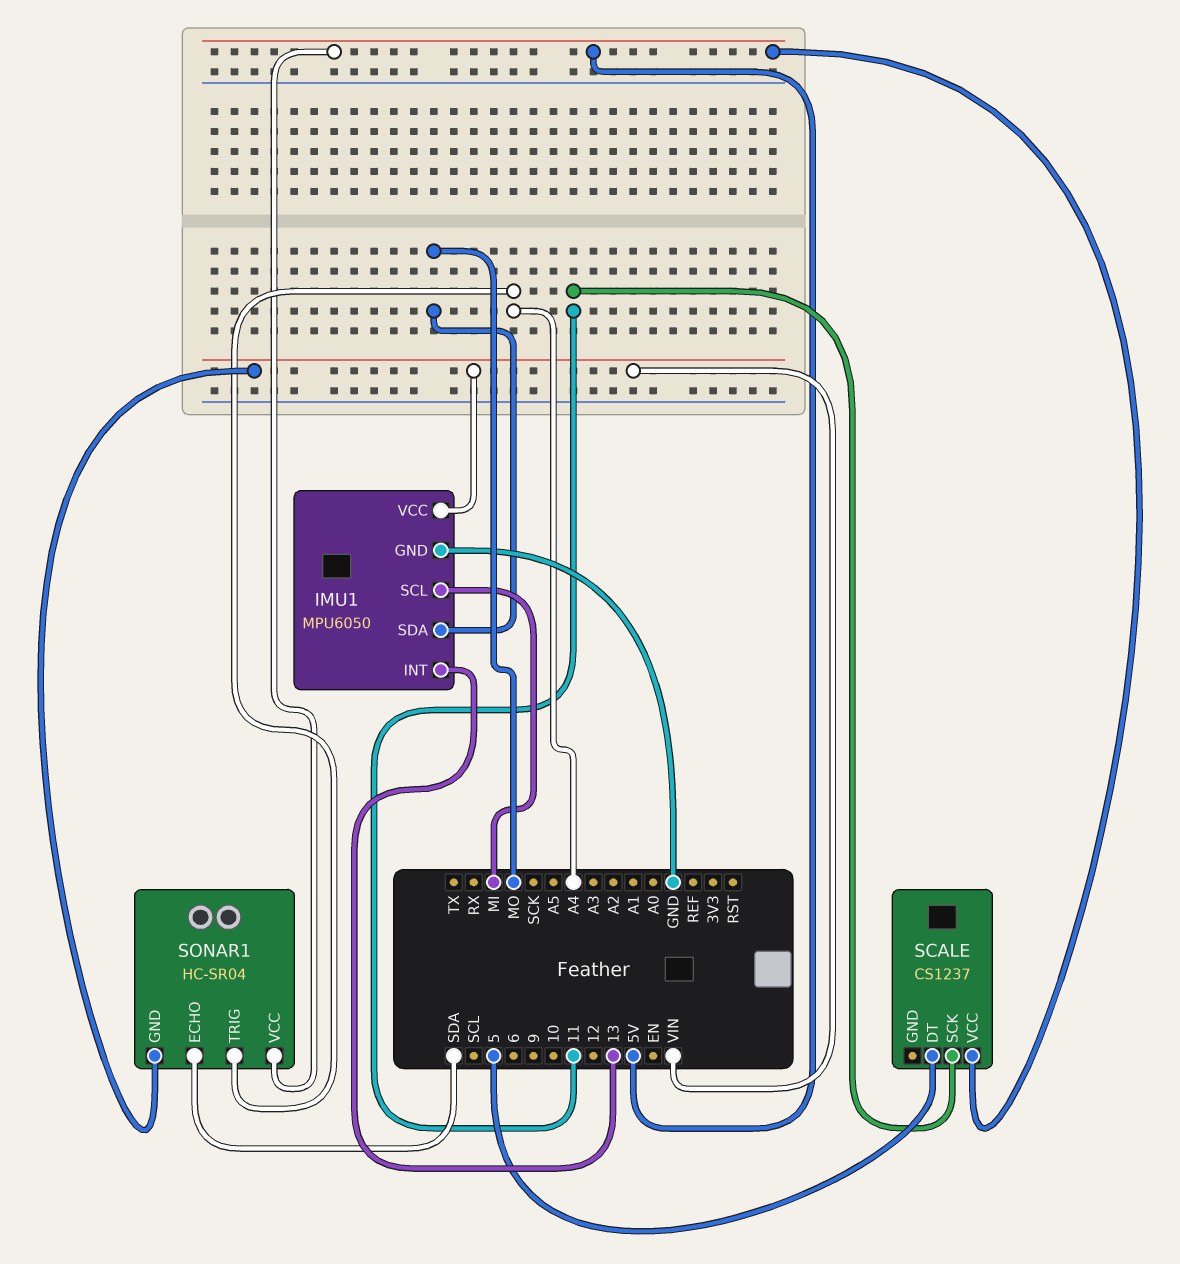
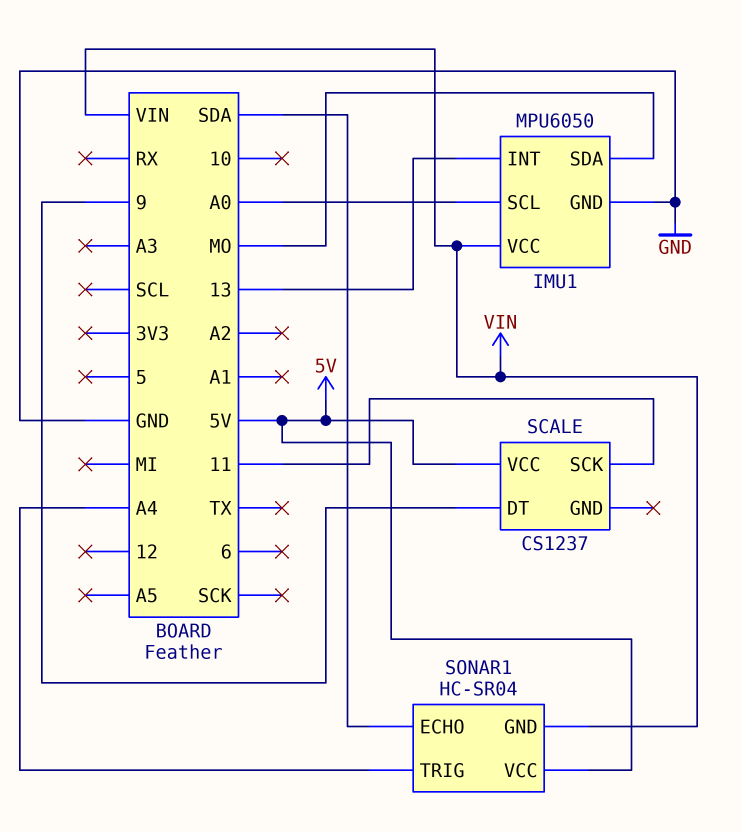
IMU1 pin SCL: MI -> A0
SCALE pin DT: 5 -> 9

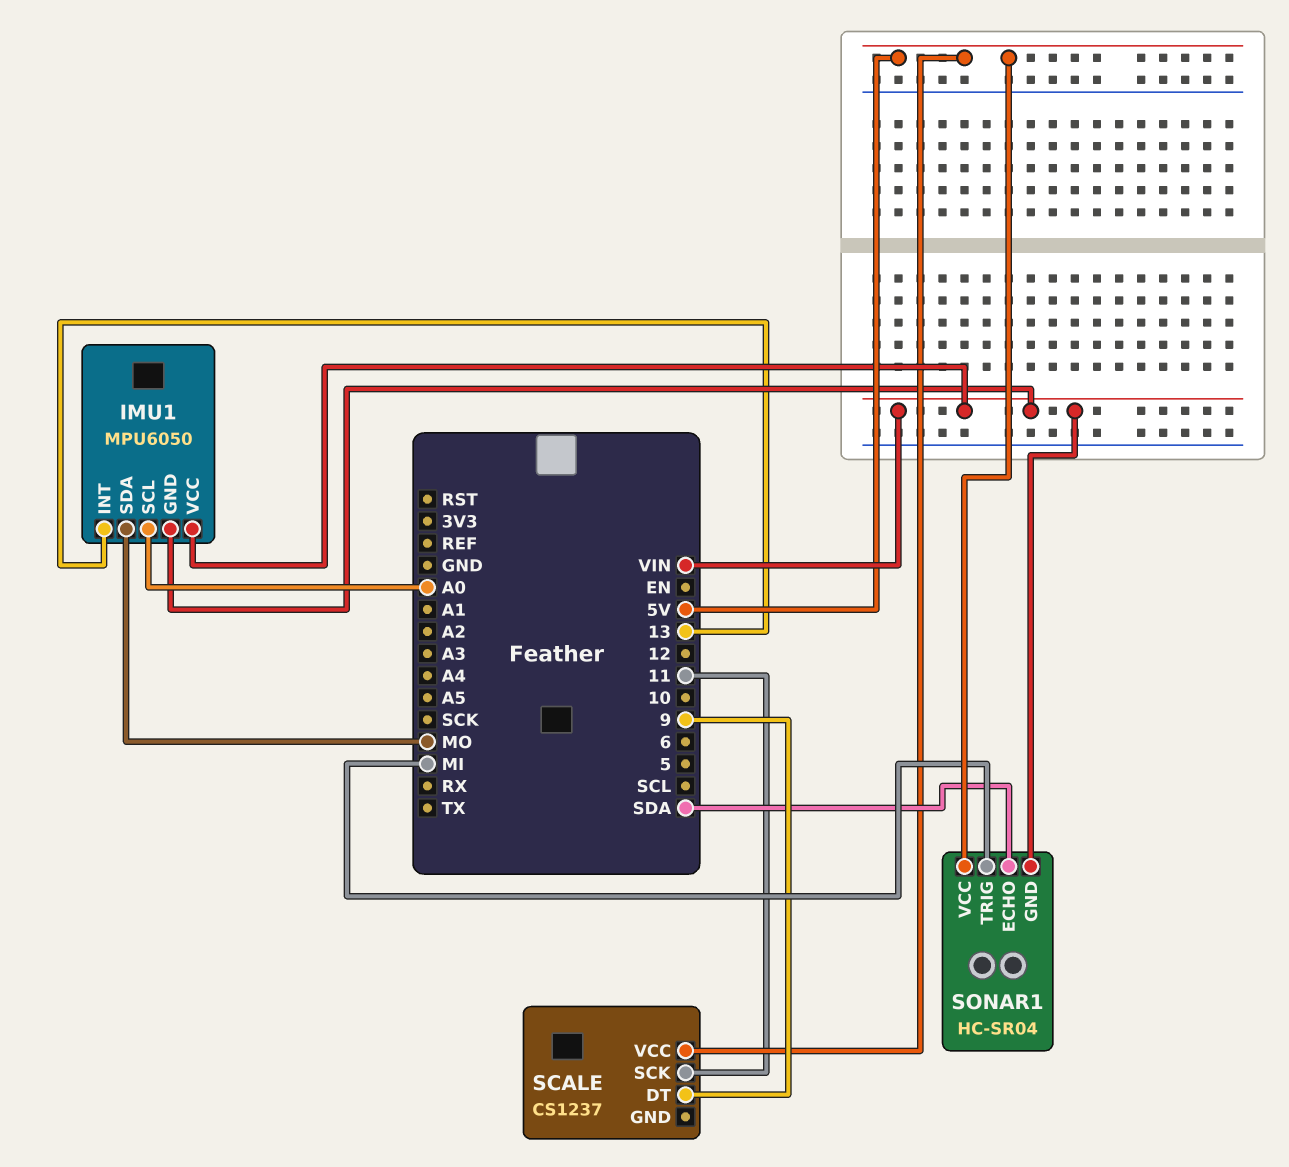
IMU1 pin GND: GND -> VIN
SONAR1 pin TRIG: A4 -> MI

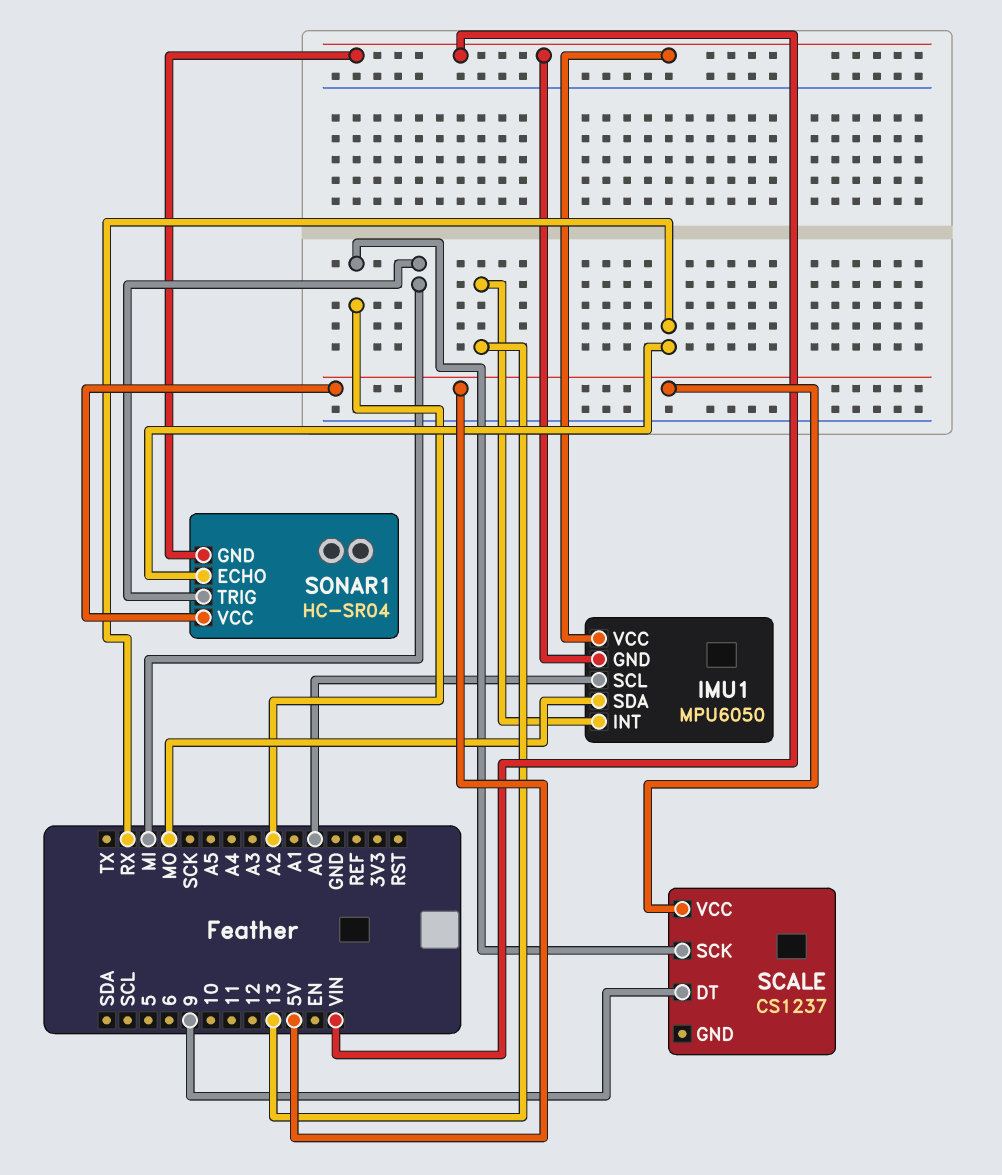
SCALE pin SCK: 11 -> A2
SONAR1 pin ECHO: SDA -> RX

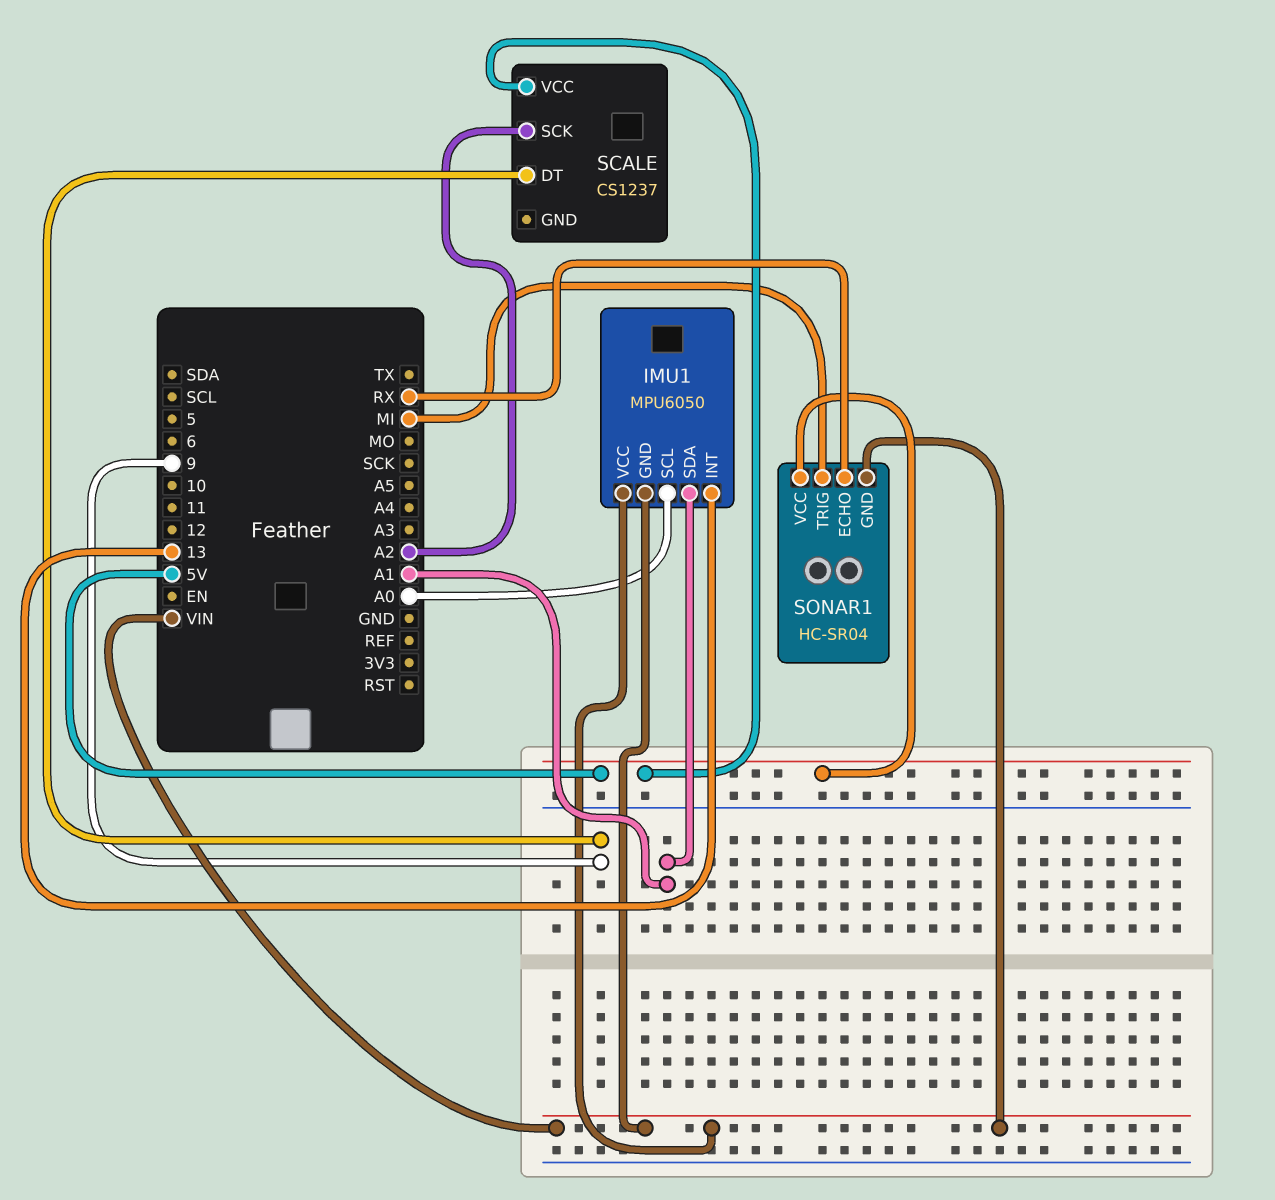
IMU1 pin SDA: MO -> A1

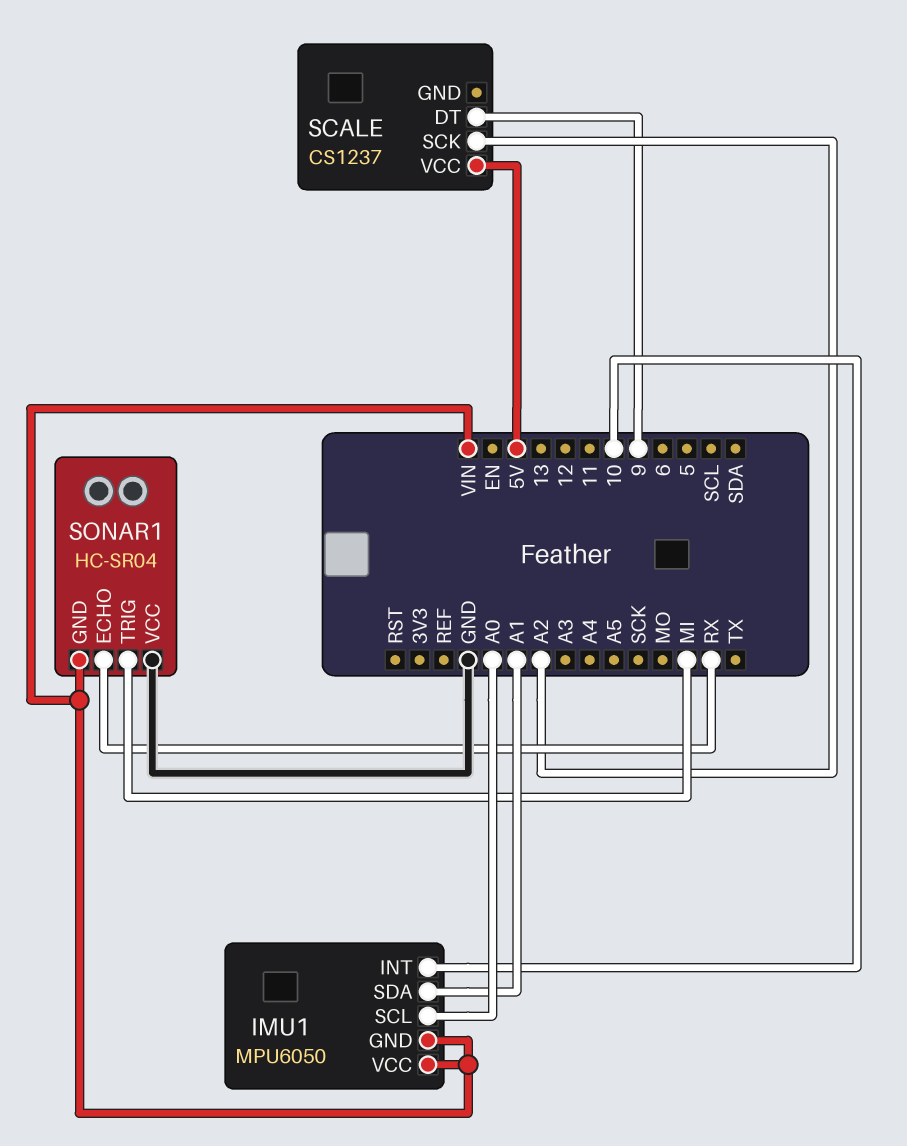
IMU1 pin INT: 13 -> 10
SONAR1 pin VCC: 5V -> GND

